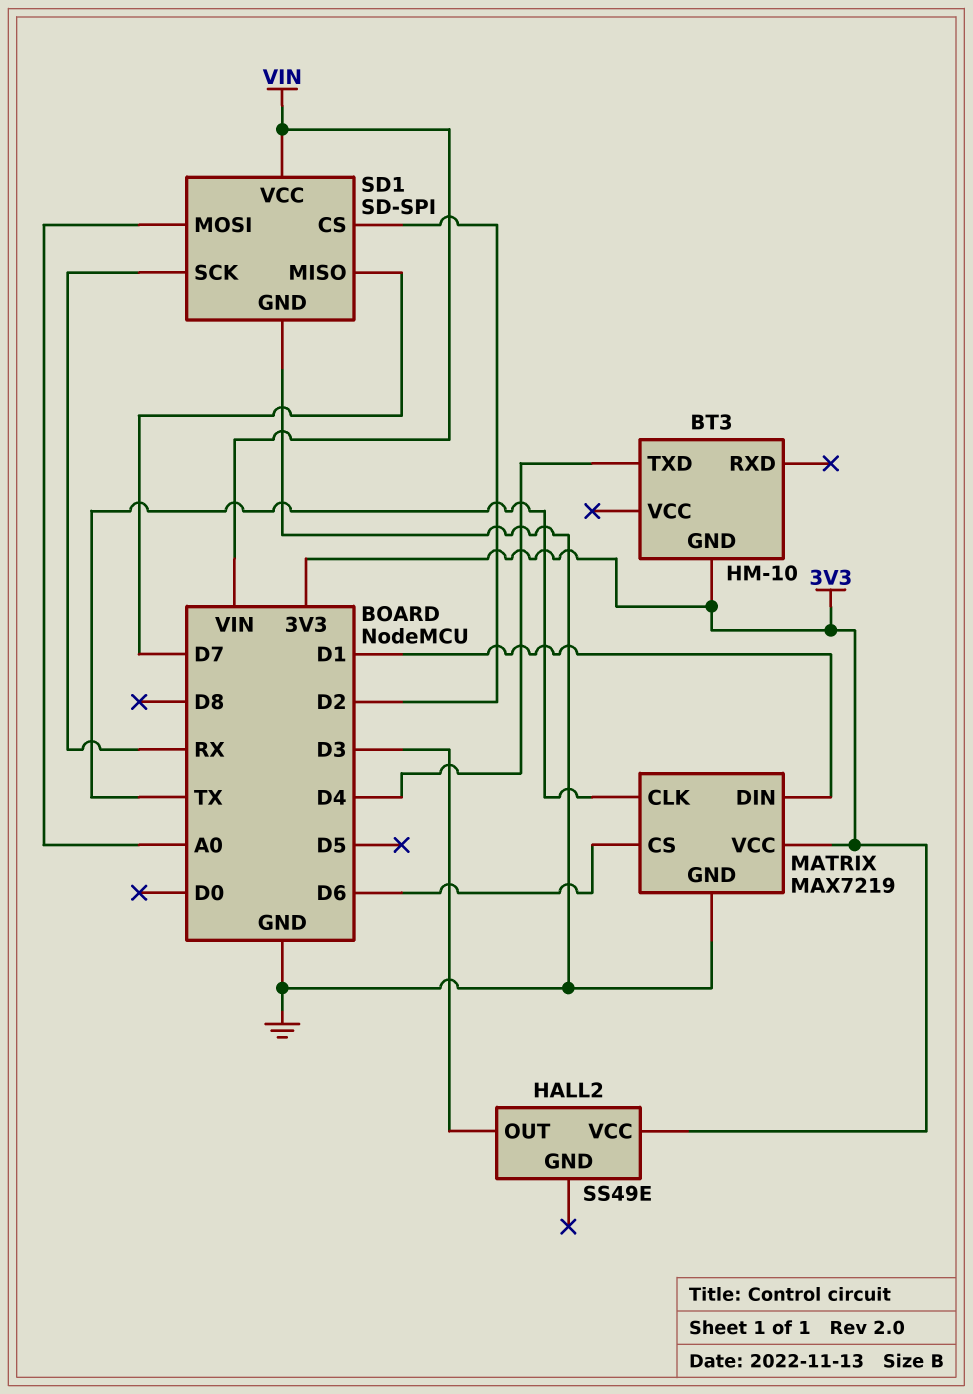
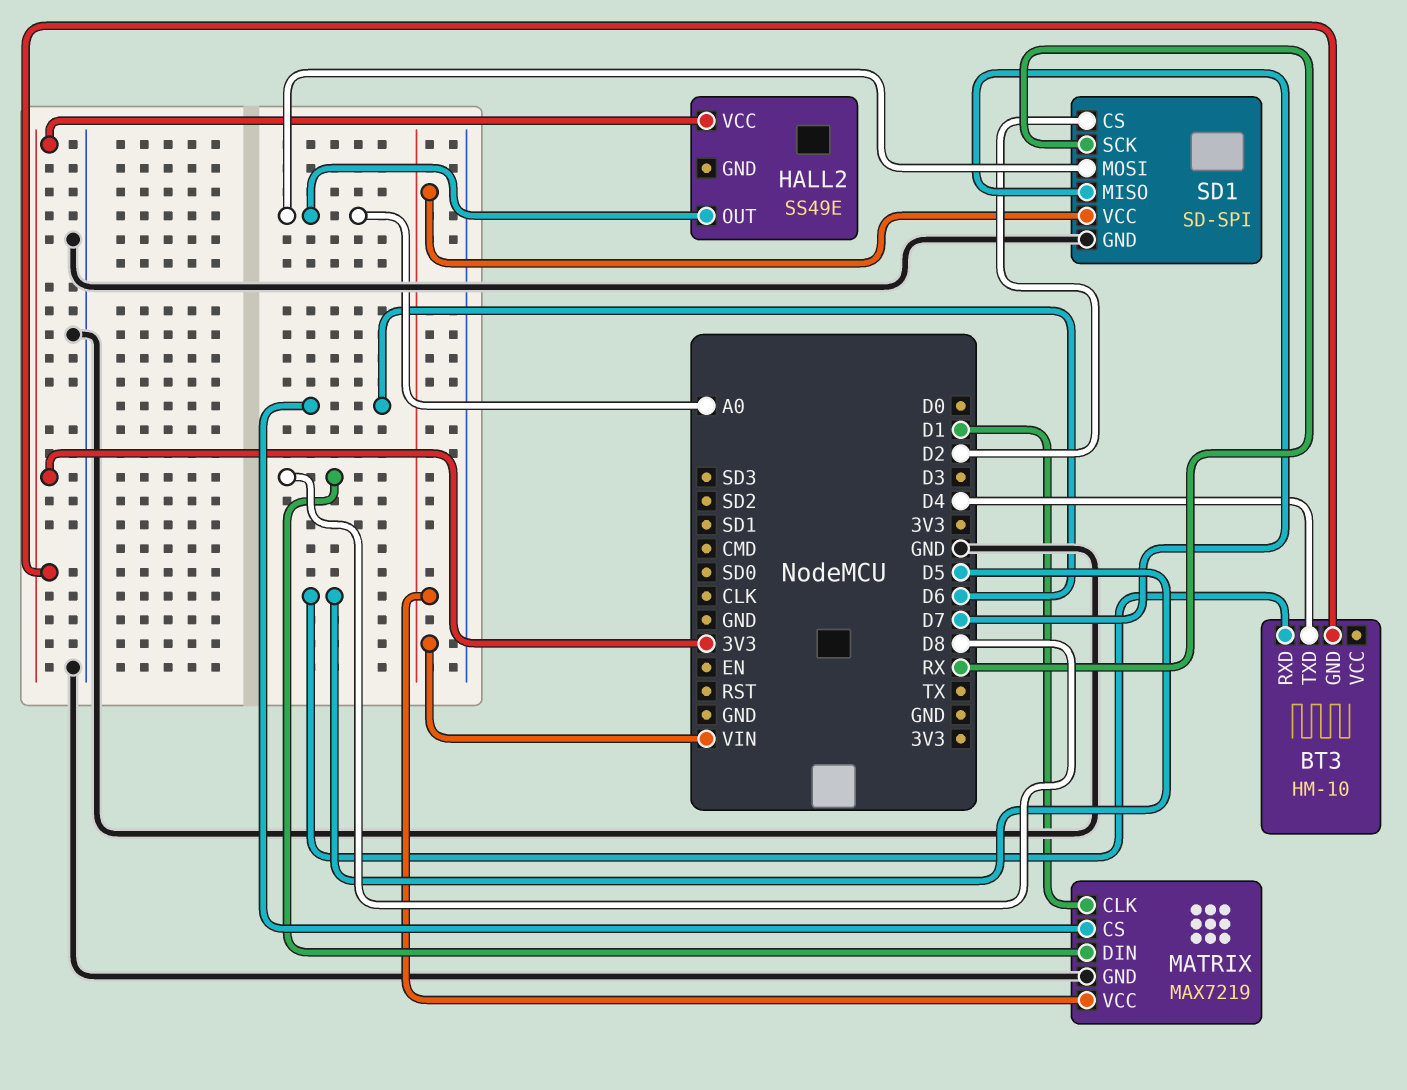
BT3 pin RXD: none -> D5
HALL2 pin OUT: D3 -> A0
MATRIX pin CLK: TX -> D1
MATRIX pin DIN: D1 -> D8
MATRIX pin VCC: 3V3 -> VIN

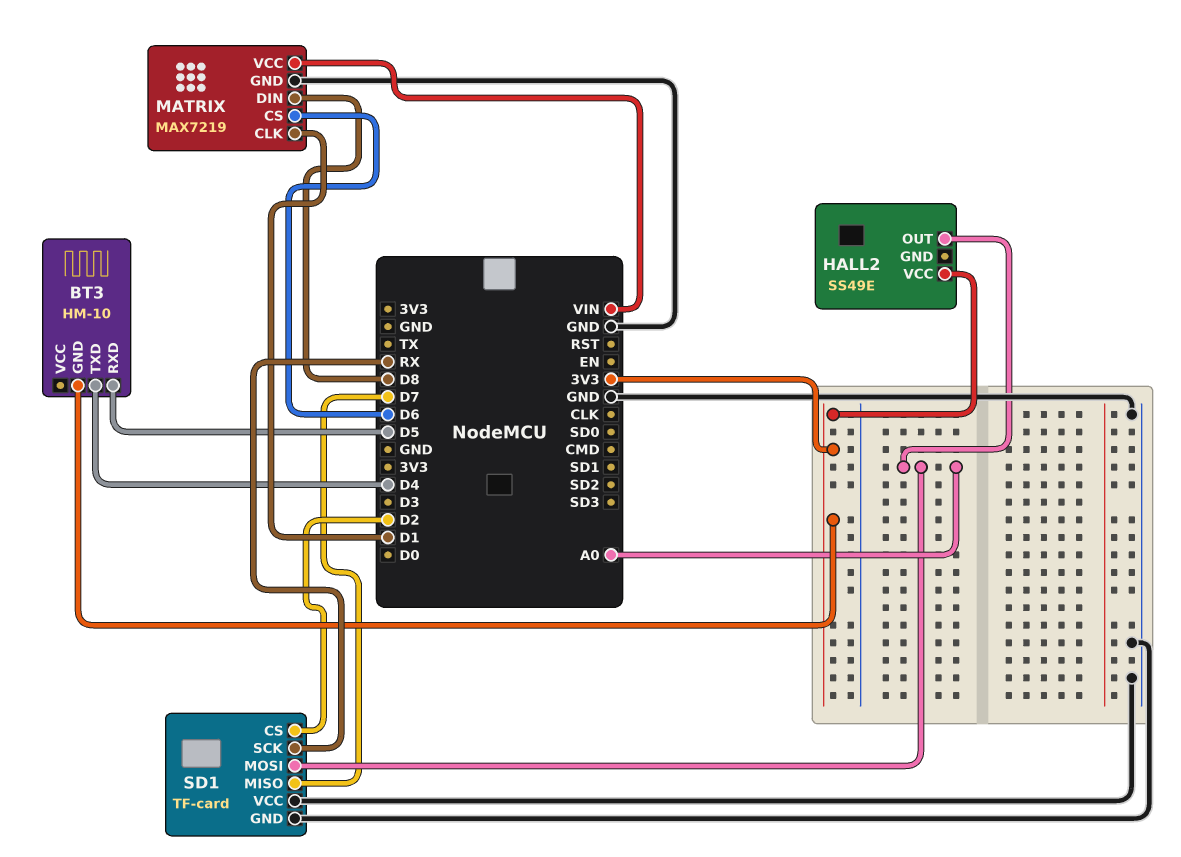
SD1: SD-SPI -> TF-card
SD1 pin VCC: VIN -> GND

